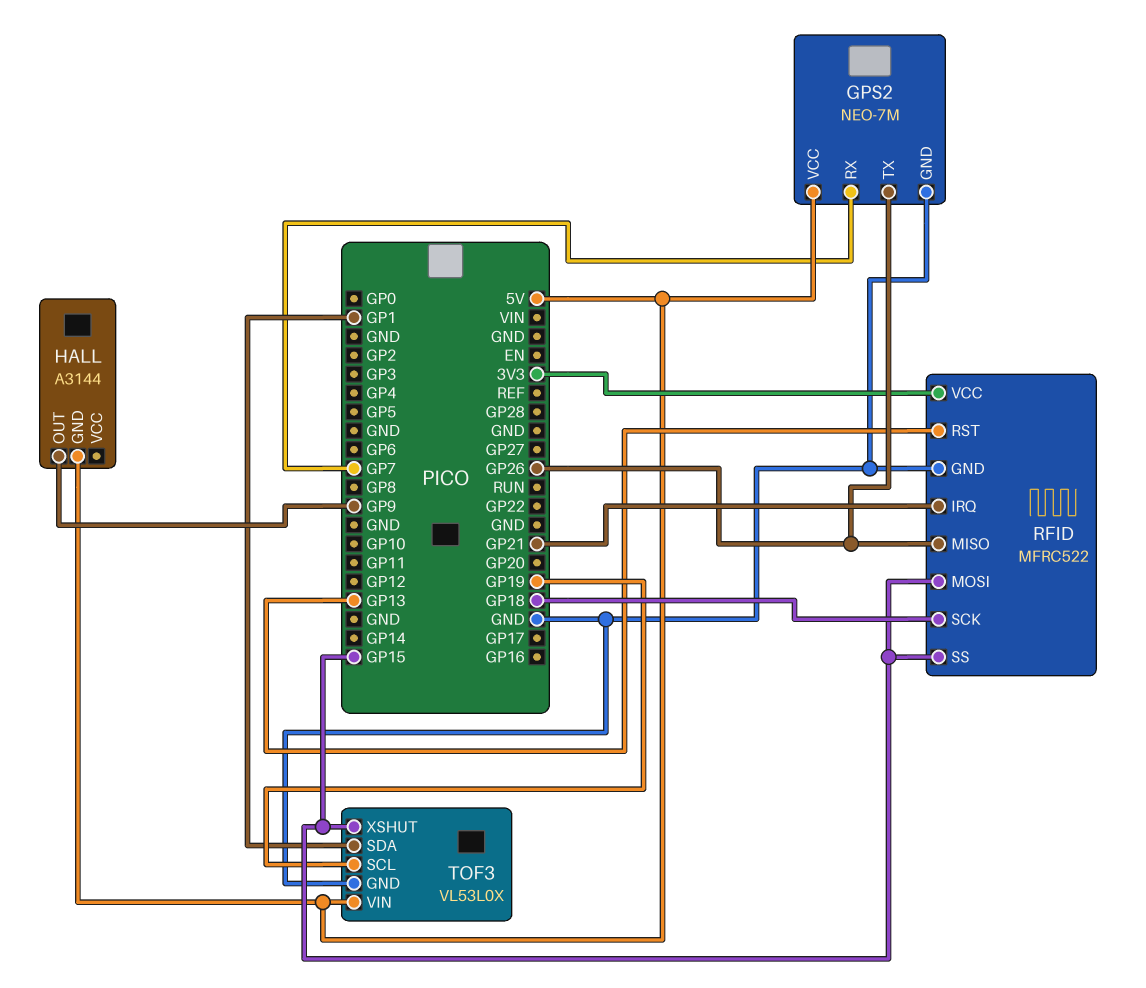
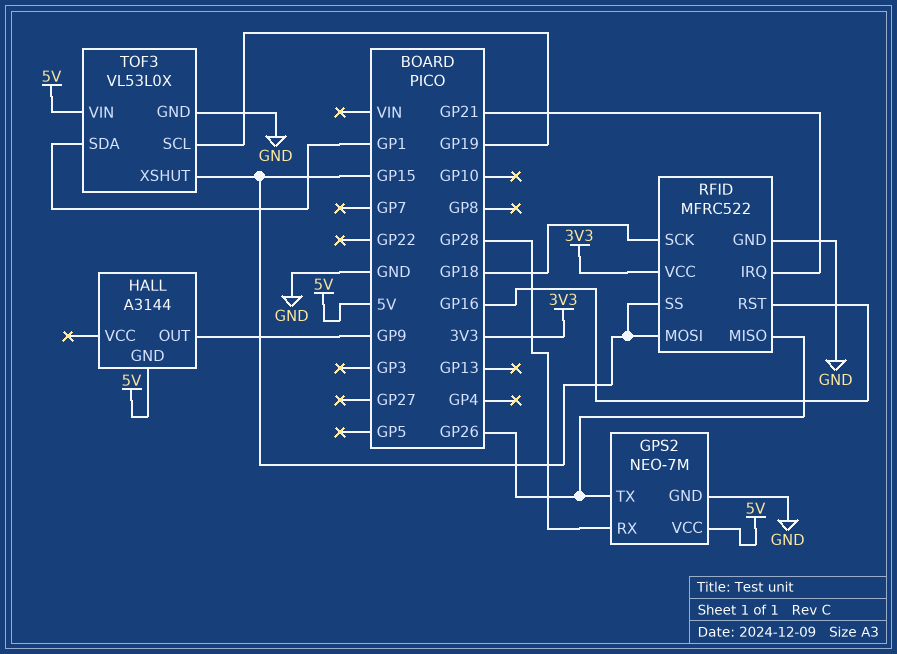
GPS2 pin RX: GP7 -> GP28
RFID pin RST: GP13 -> GP16

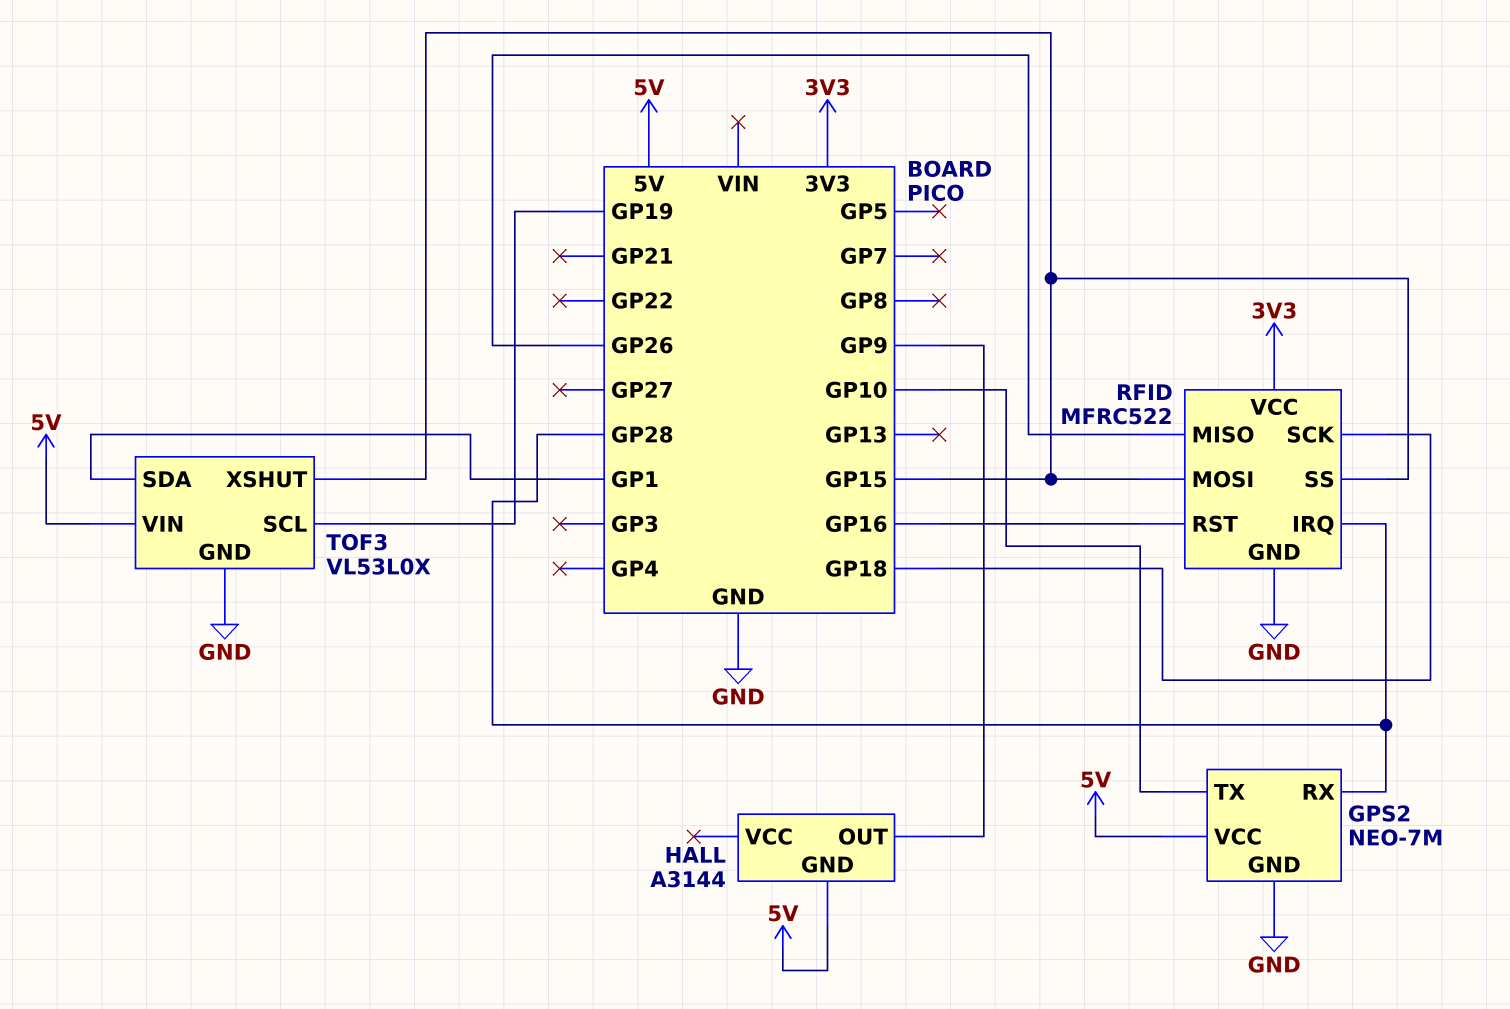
GPS2 pin TX: GP26 -> GP10
RFID pin IRQ: GP21 -> GP28

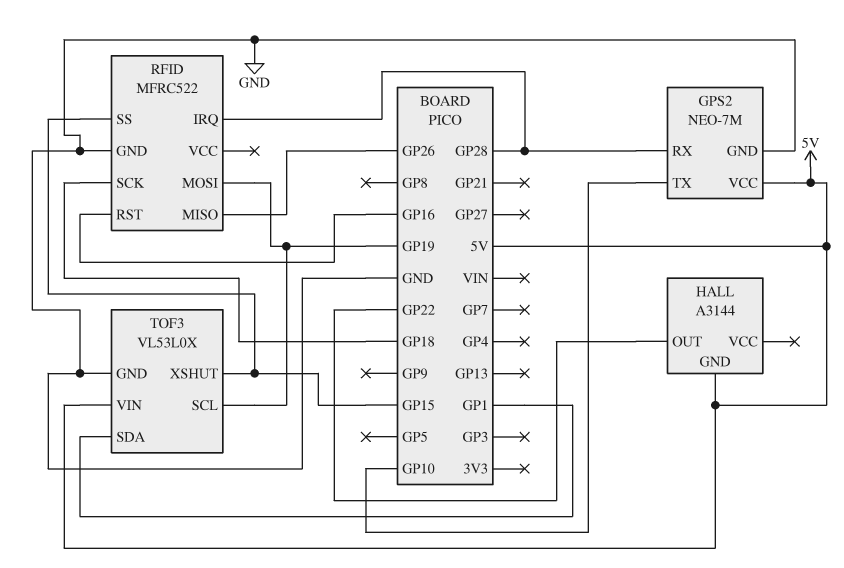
HALL pin OUT: GP9 -> GP22
RFID pin MOSI: GP15 -> GP19
RFID pin VCC: 3V3 -> none

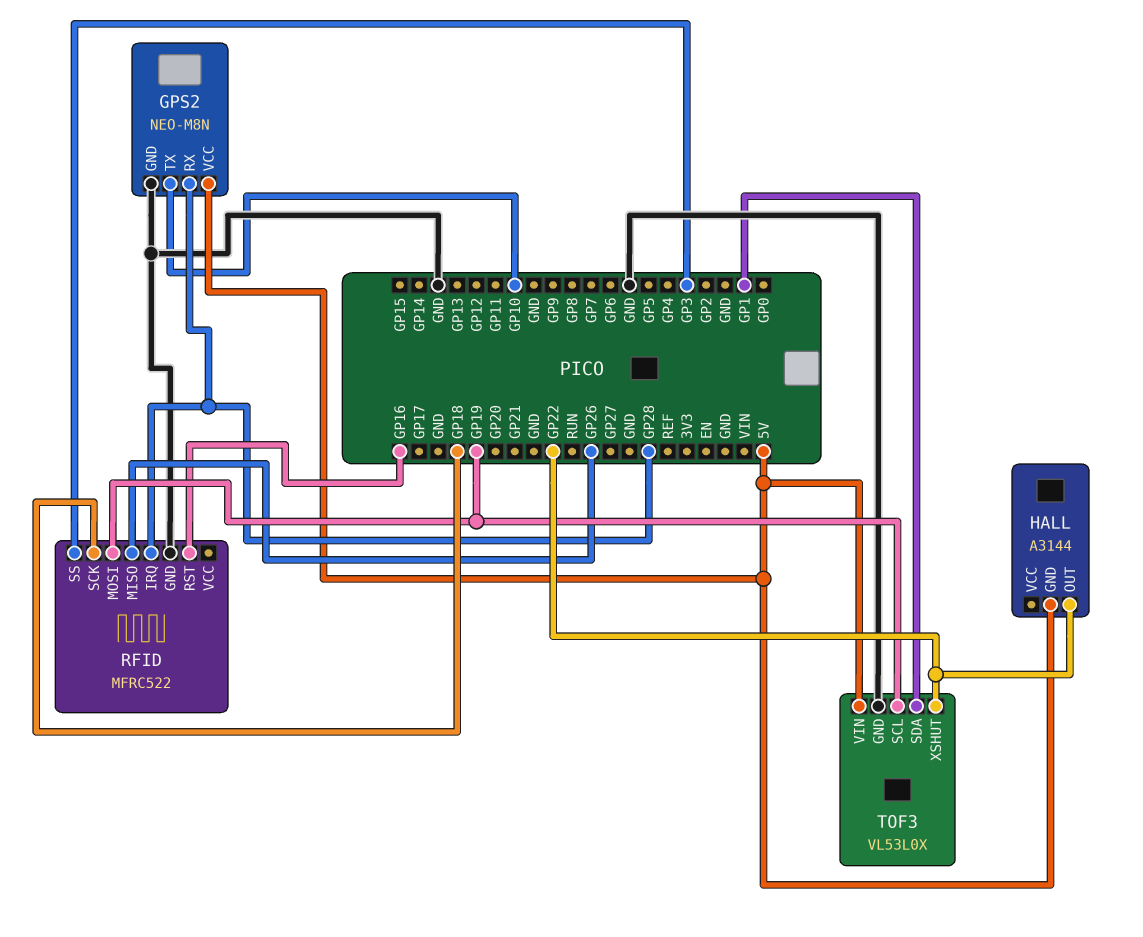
GPS2: NEO-7M -> NEO-M8N
RFID pin SS: GP15 -> GP3
TOF3 pin XSHUT: GP15 -> GP22

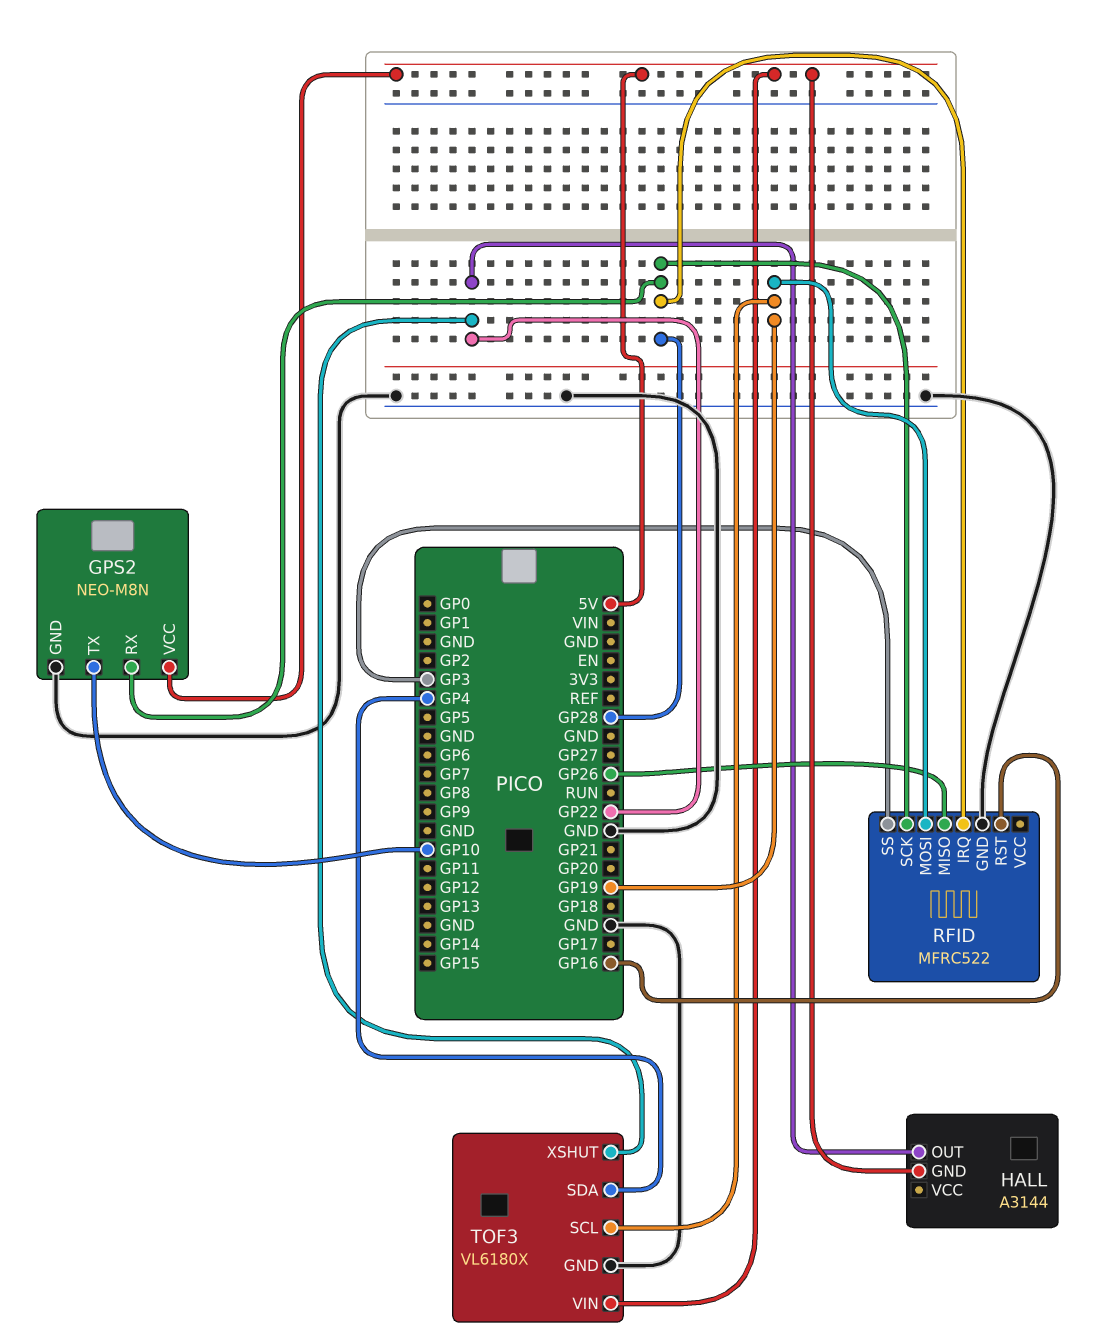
RFID pin SCK: GP18 -> GP28
TOF3: VL53L0X -> VL6180X
TOF3 pin SDA: GP1 -> GP4

